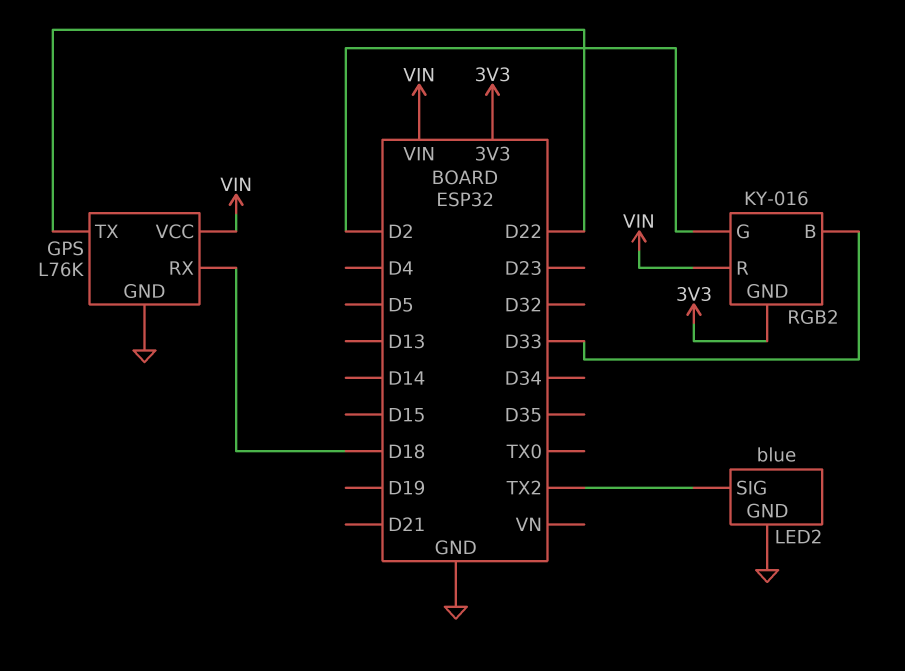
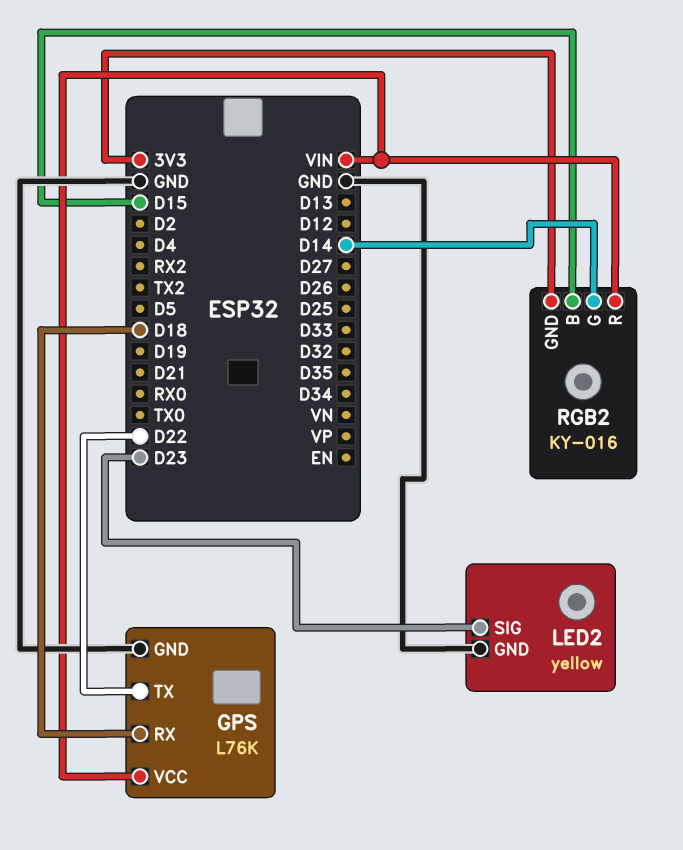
LED2: blue -> yellow
LED2 pin SIG: TX2 -> D23
RGB2 pin B: D33 -> D15
RGB2 pin G: D2 -> D14

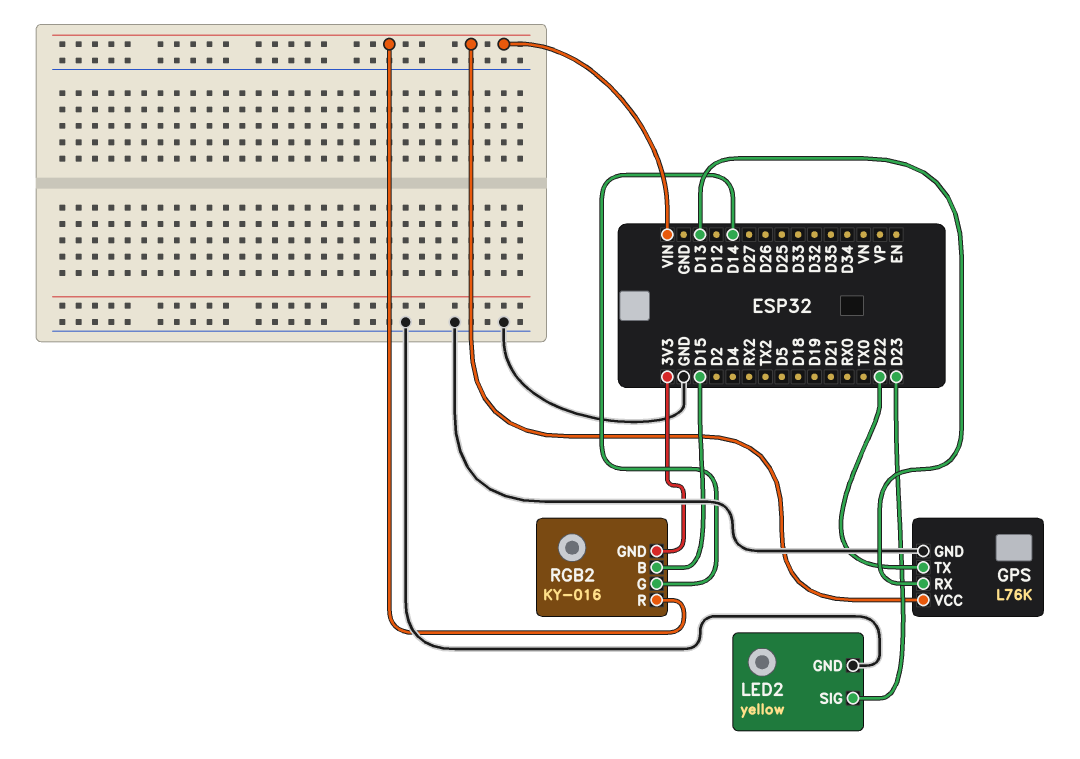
GPS pin RX: D18 -> D13

